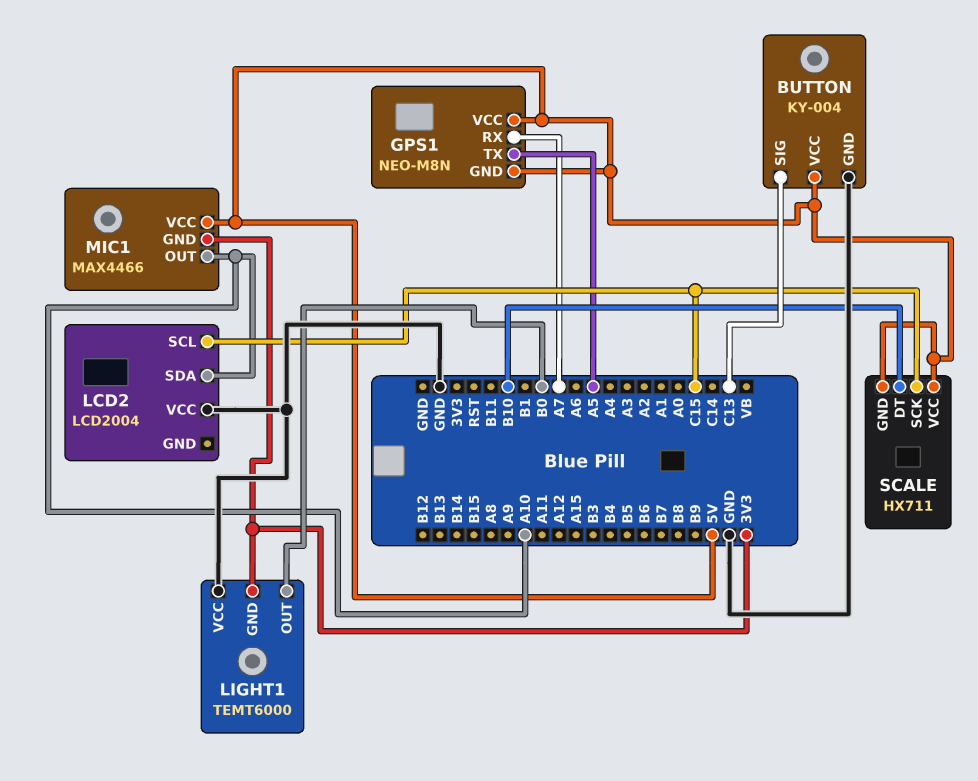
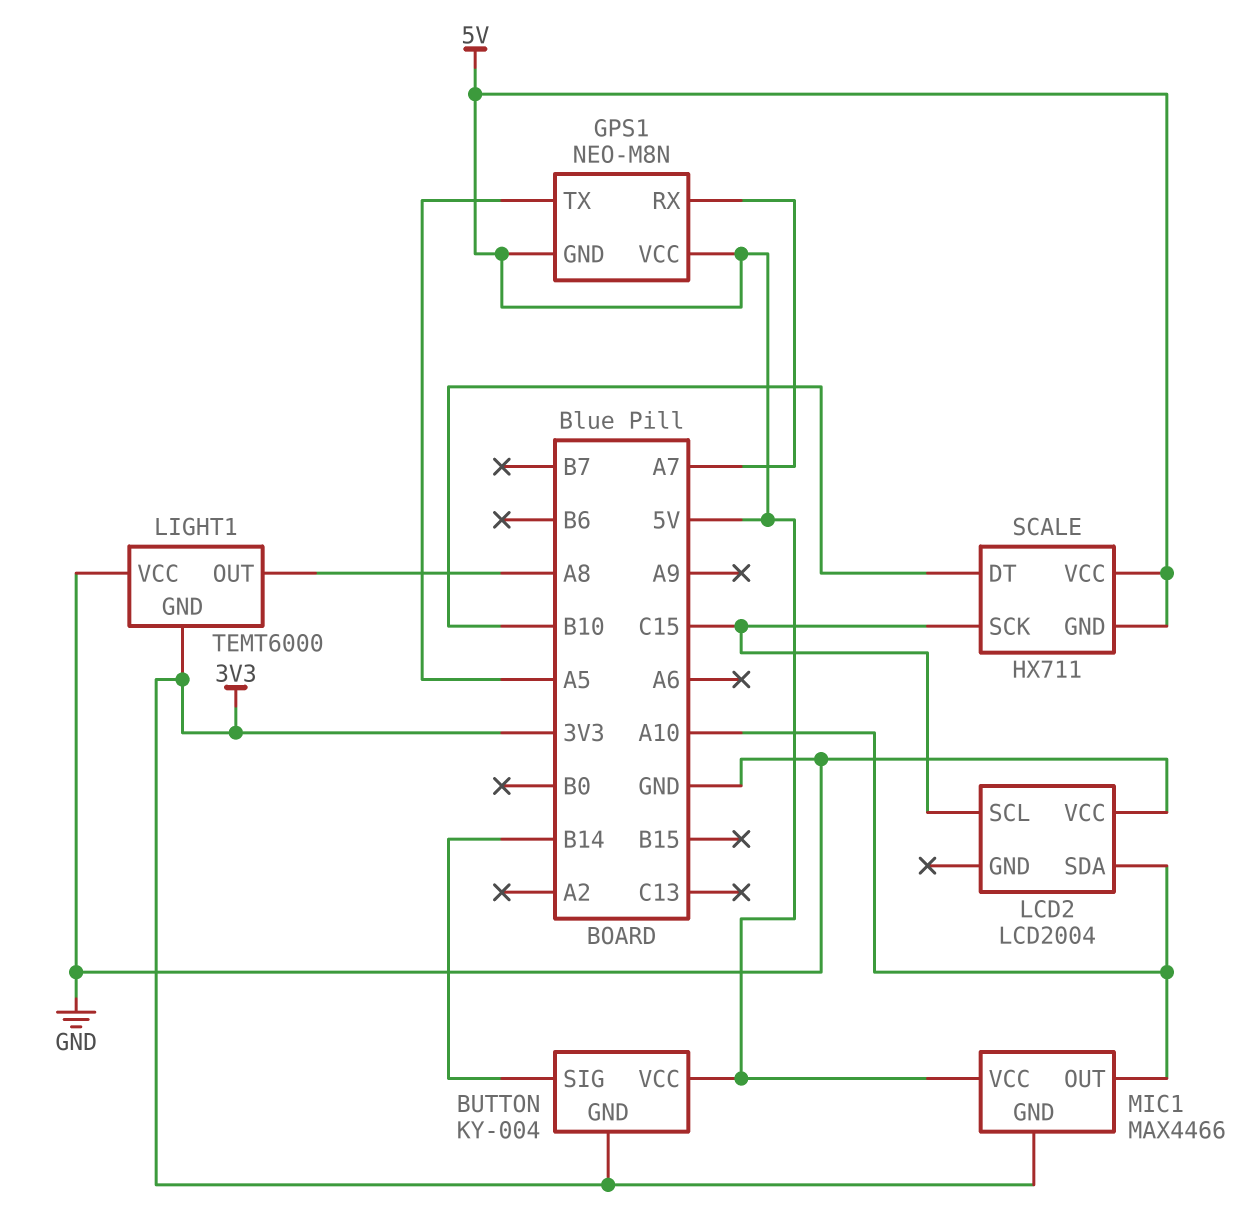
BUTTON pin GND: GND -> 3V3
BUTTON pin SIG: C13 -> B14
LIGHT1 pin OUT: B0 -> A8

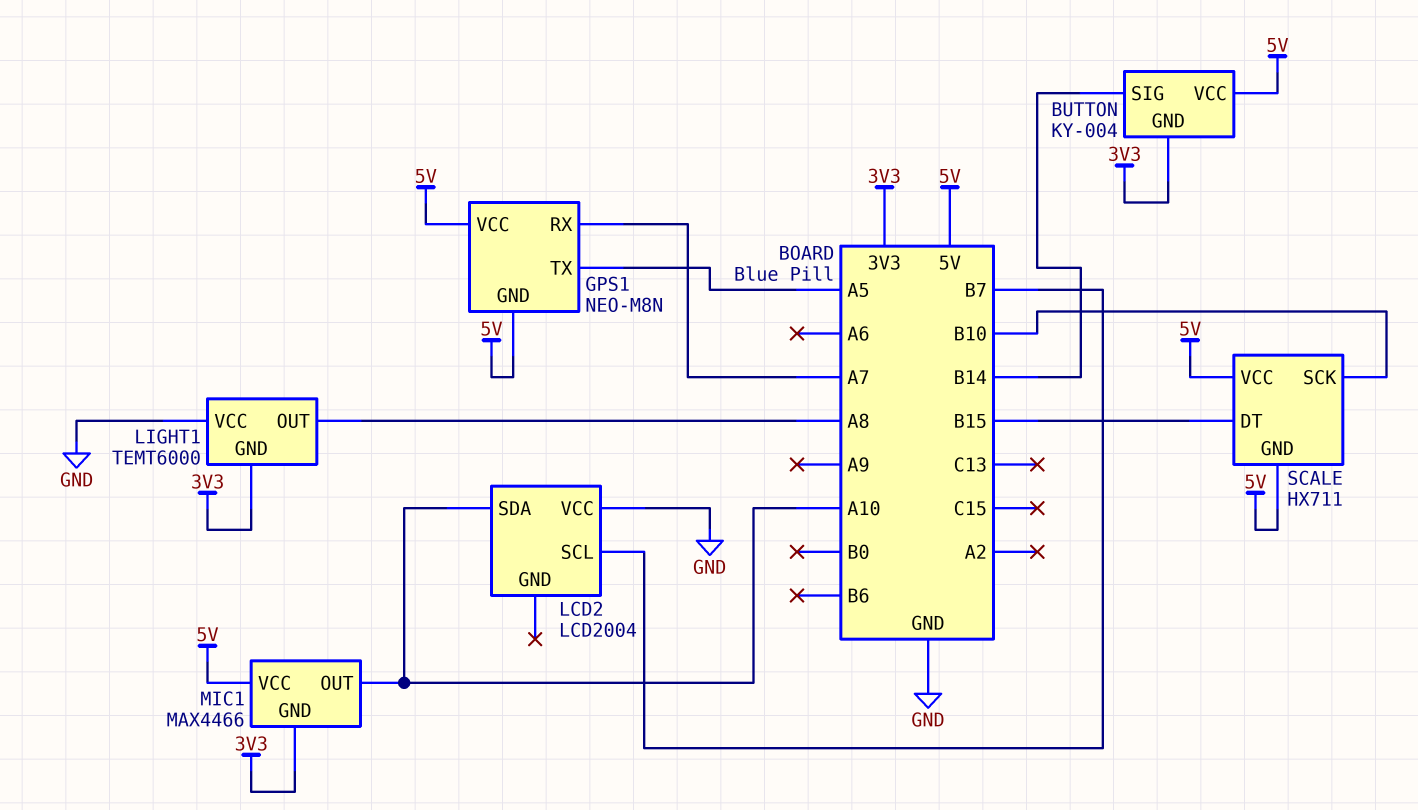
LCD2 pin SCL: C15 -> B7
SCALE pin DT: B10 -> B15
SCALE pin SCK: C15 -> B10

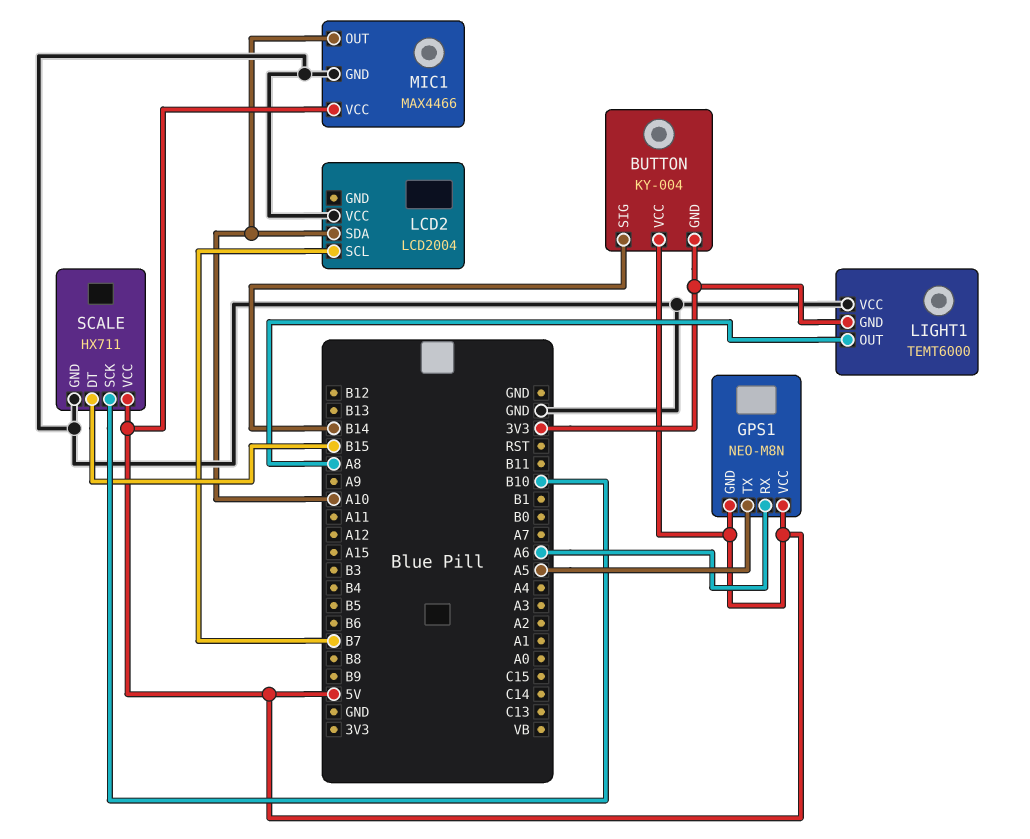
GPS1 pin RX: A7 -> A6
MIC1 pin GND: 3V3 -> GND
SCALE pin GND: 5V -> GND

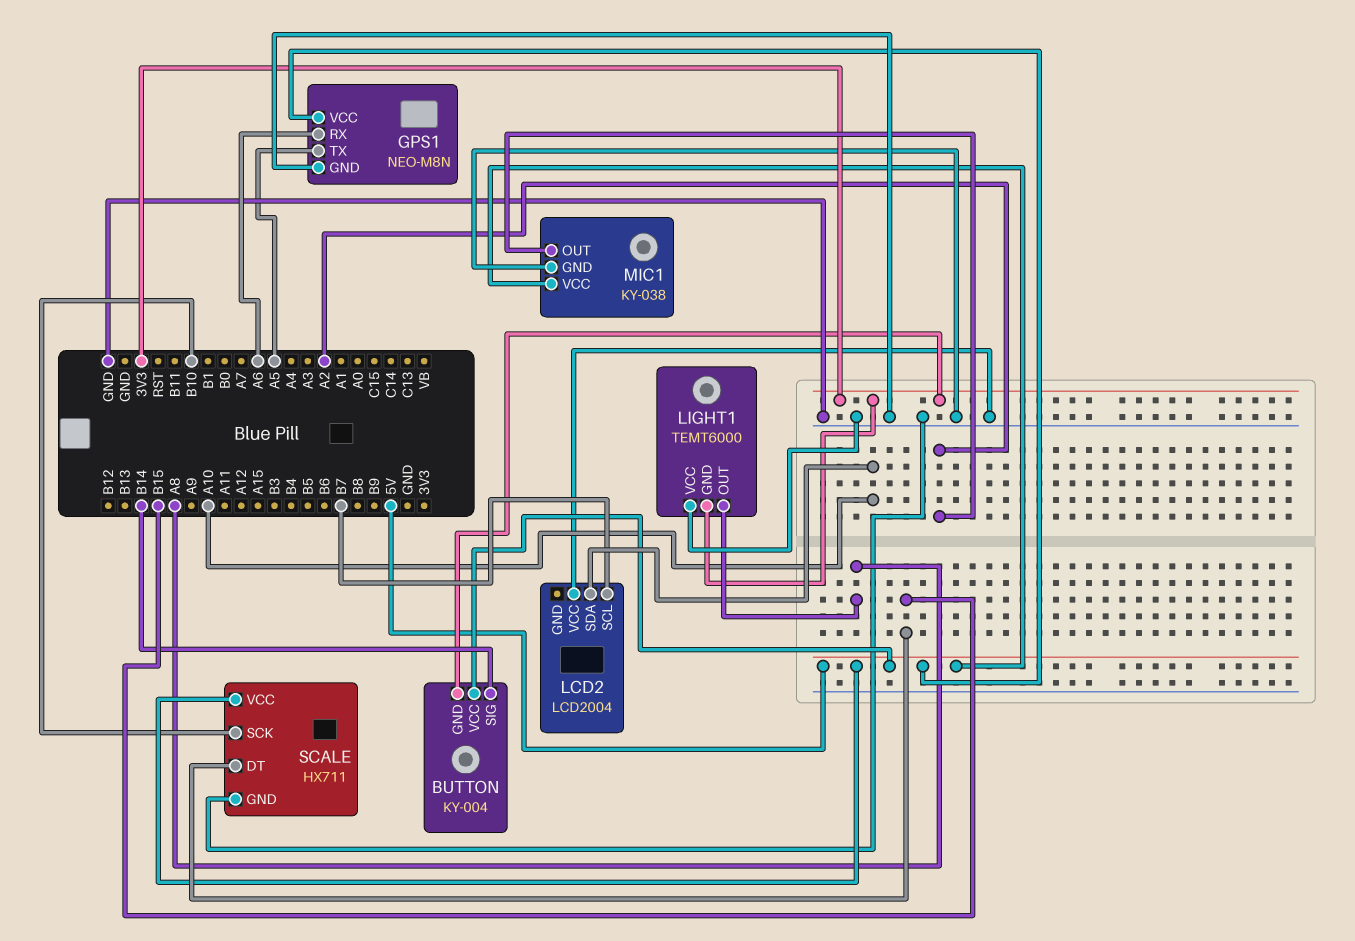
GPS1 pin GND: 5V -> GND
MIC1: MAX4466 -> KY-038
MIC1 pin OUT: A10 -> A2

